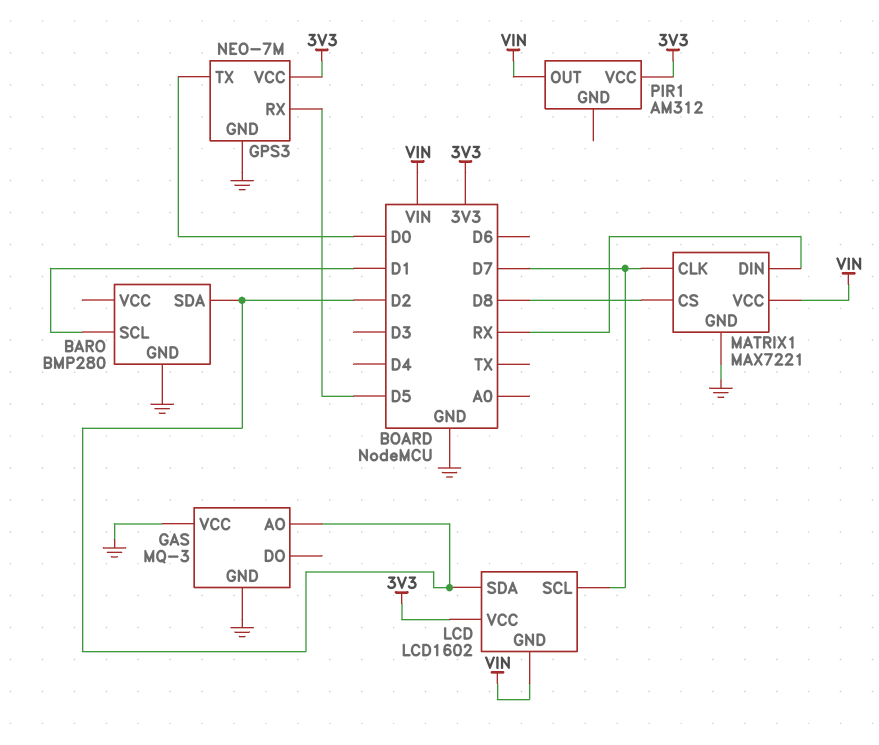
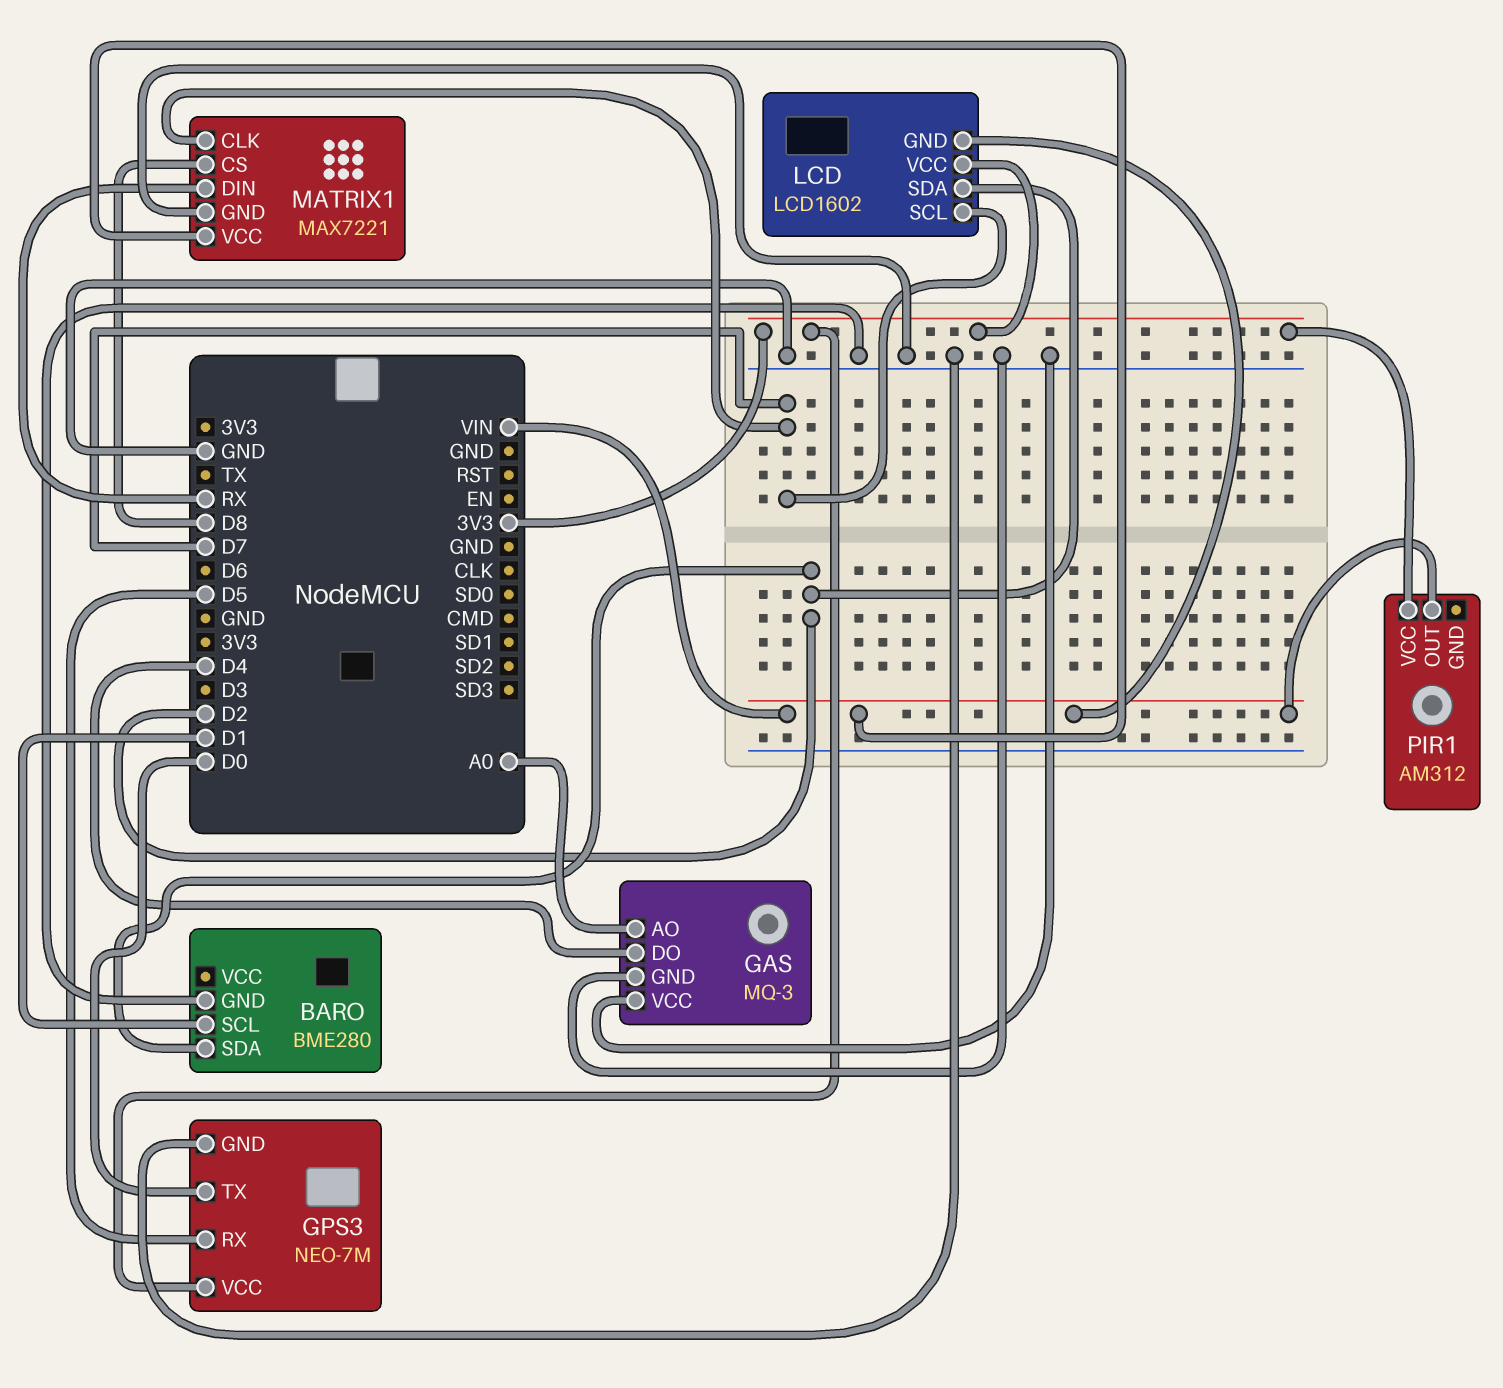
BARO: BMP280 -> BME280
GAS pin AO: D2 -> A0
GAS pin DO: none -> D4

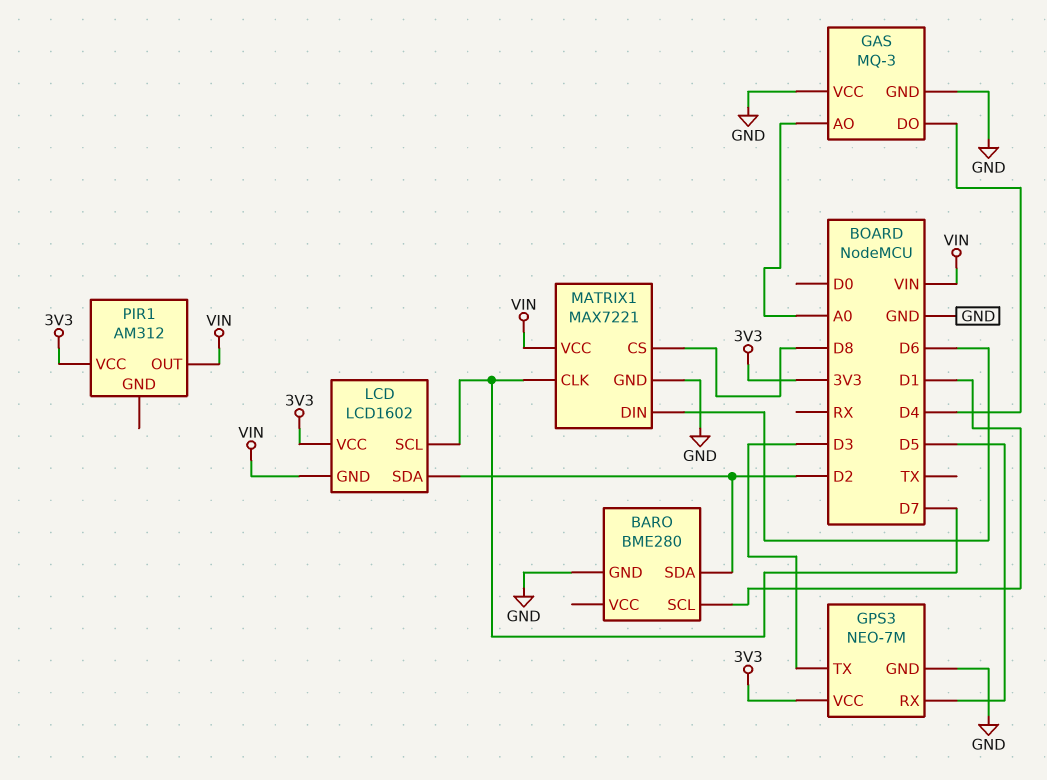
GPS3 pin TX: D0 -> D3
MATRIX1 pin DIN: RX -> D6

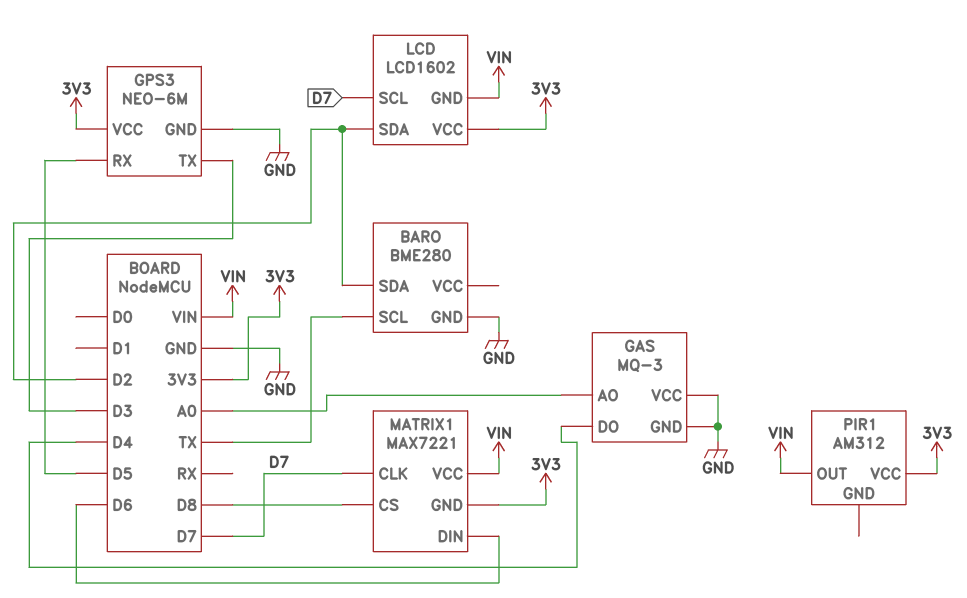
BARO pin SCL: D1 -> TX
GPS3: NEO-7M -> NEO-6M
MATRIX1 pin GND: GND -> 3V3

